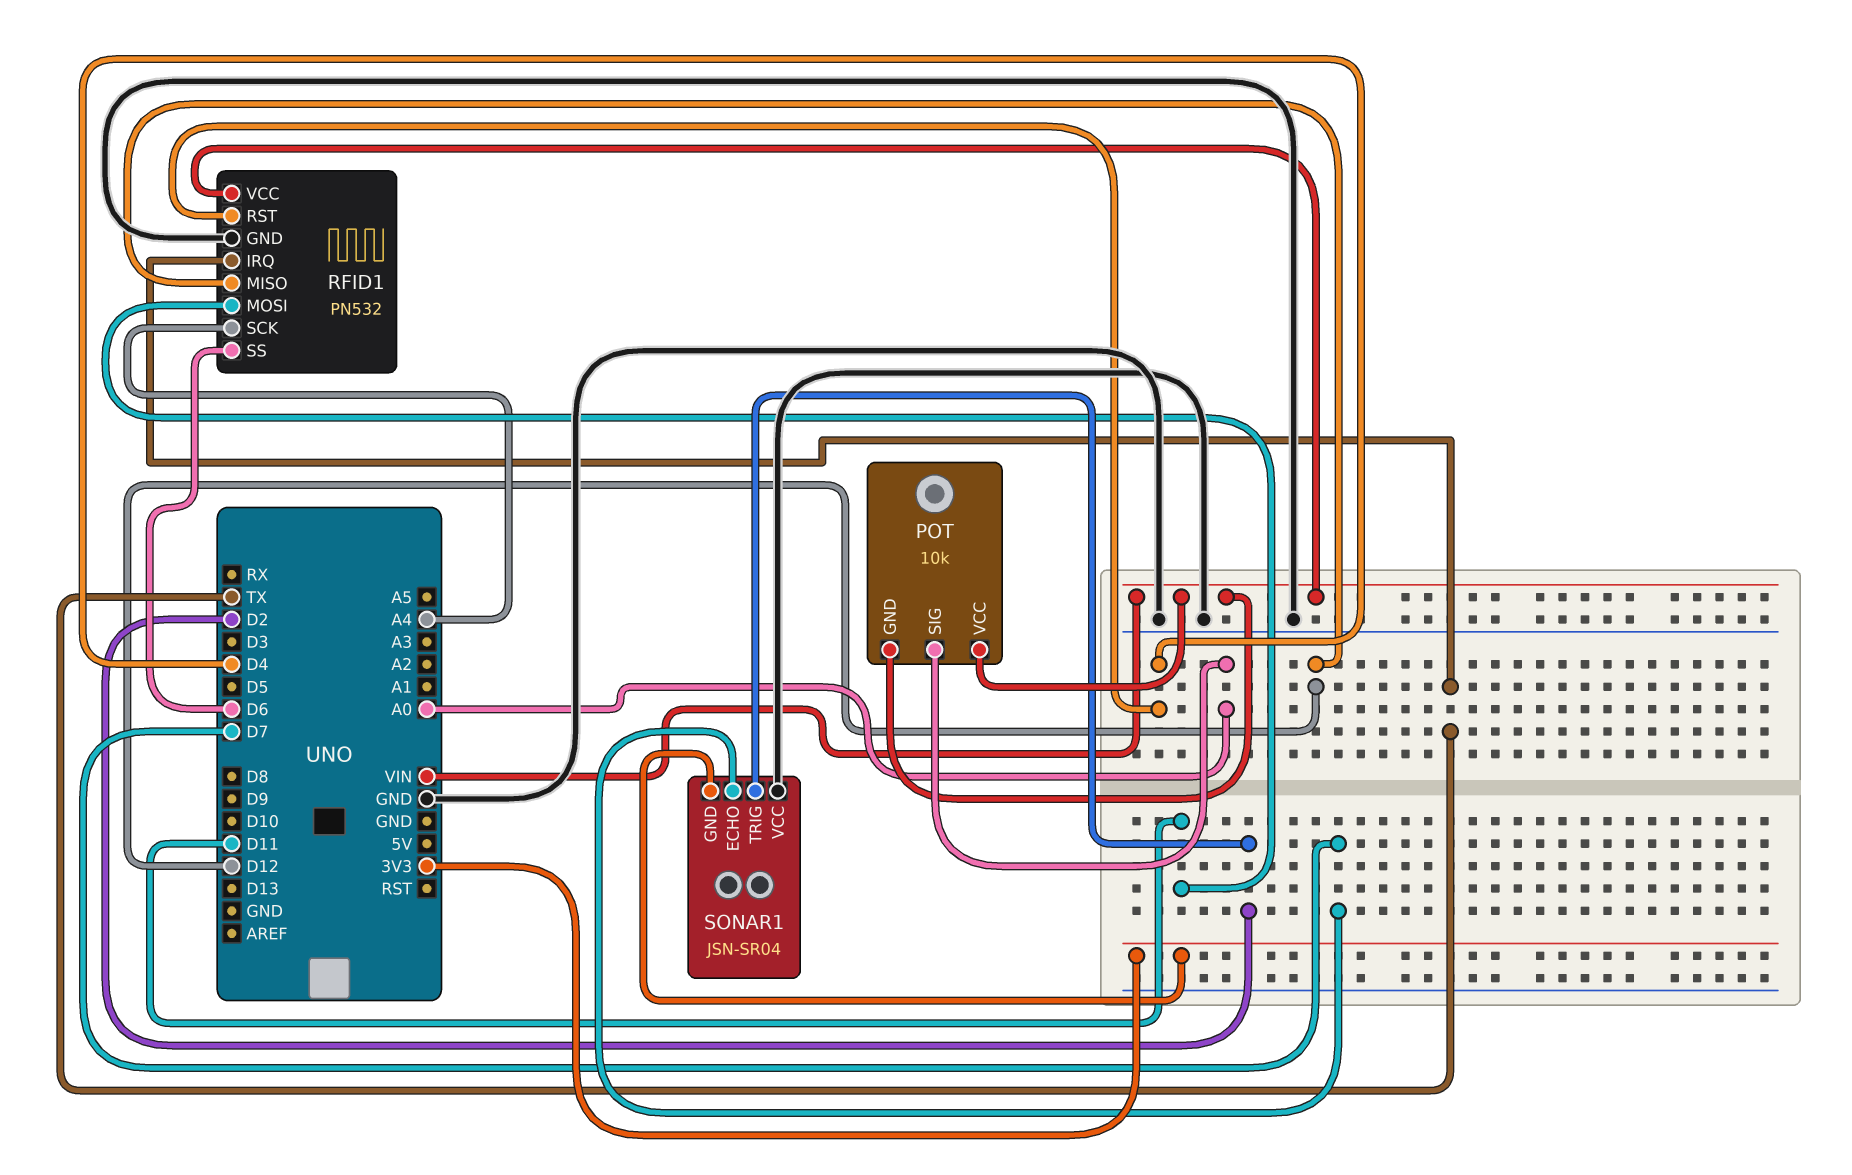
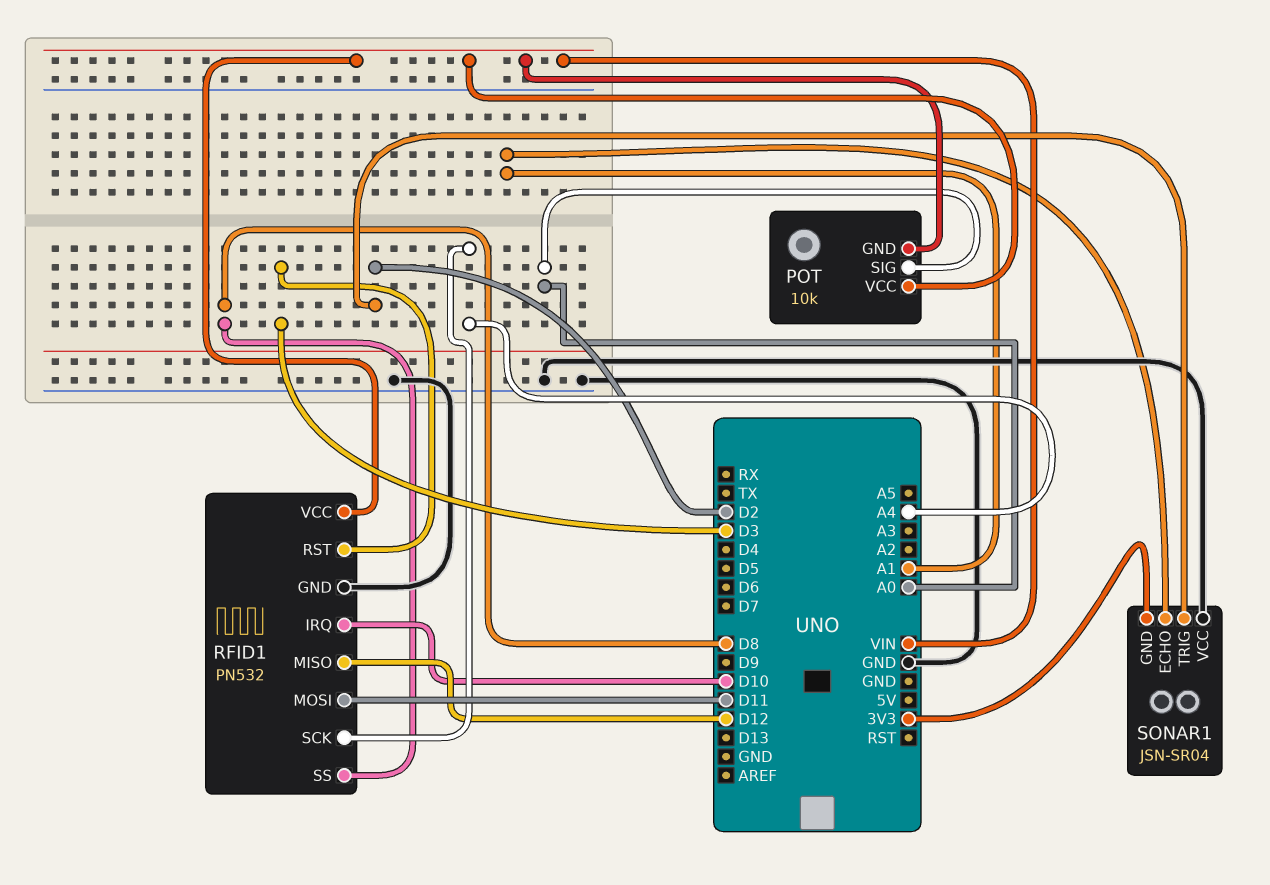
RFID1 pin IRQ: TX -> D10
RFID1 pin RST: D4 -> D3
RFID1 pin SS: D6 -> D8
SONAR1 pin ECHO: D7 -> A1

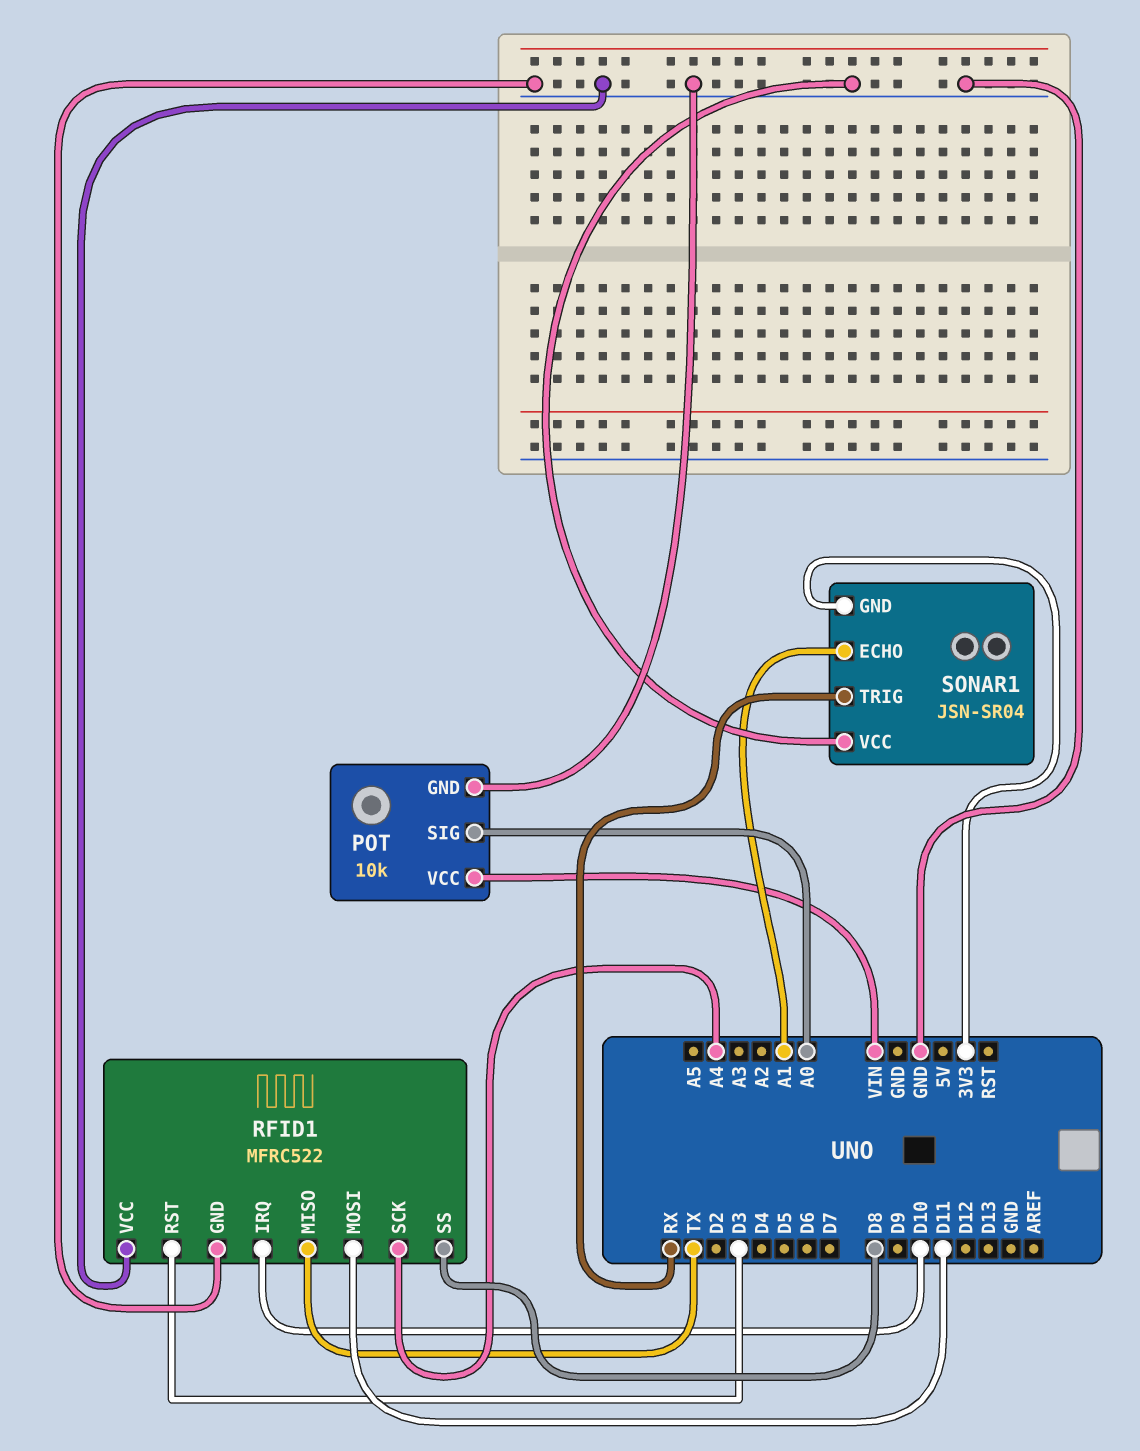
POT pin GND: VIN -> GND
RFID1: PN532 -> MFRC522
RFID1 pin MISO: D12 -> TX
RFID1 pin VCC: VIN -> GND
SONAR1 pin TRIG: D2 -> RX

